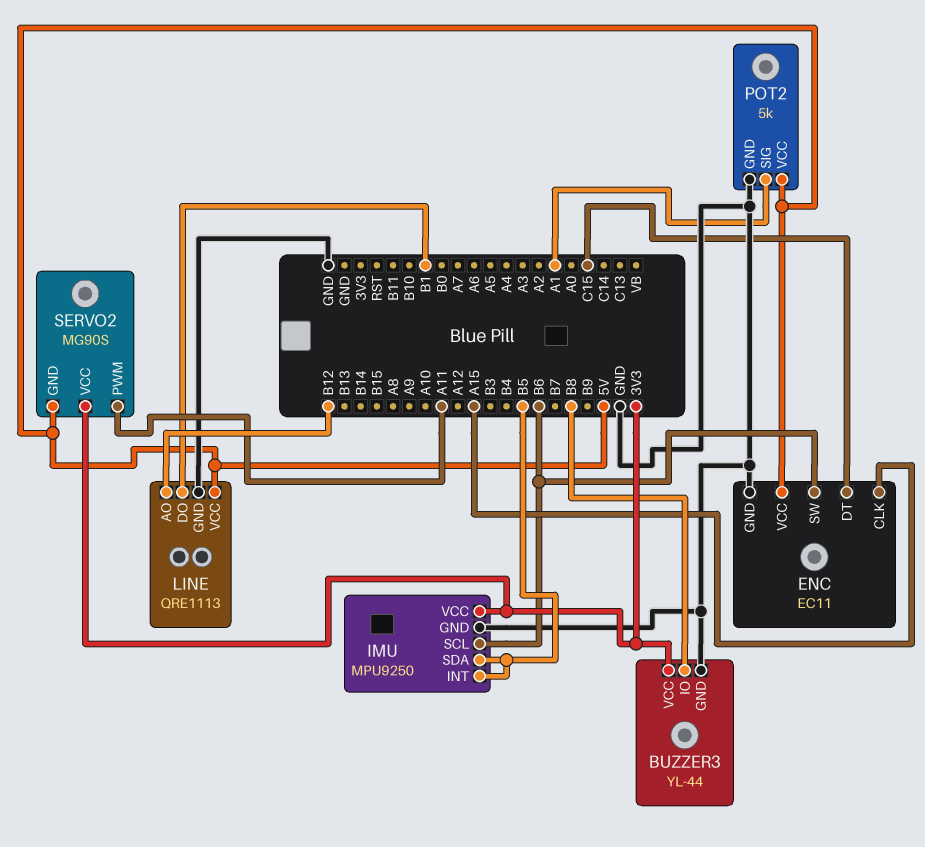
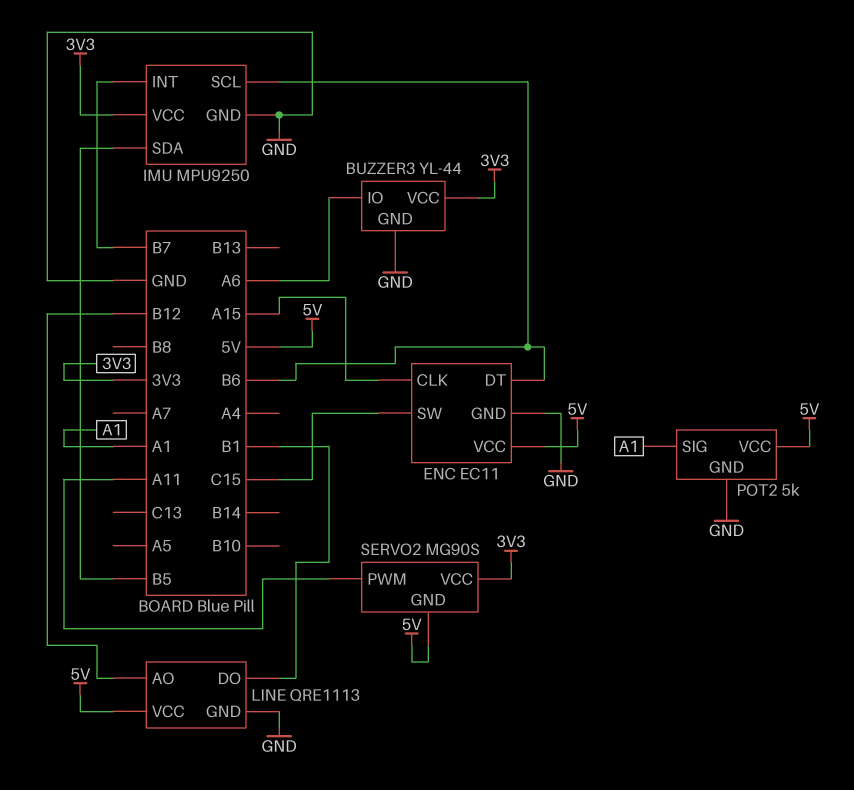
BUZZER3 pin IO: B8 -> A6
ENC pin DT: C15 -> B6
ENC pin SW: B6 -> C15
IMU pin INT: B5 -> B7

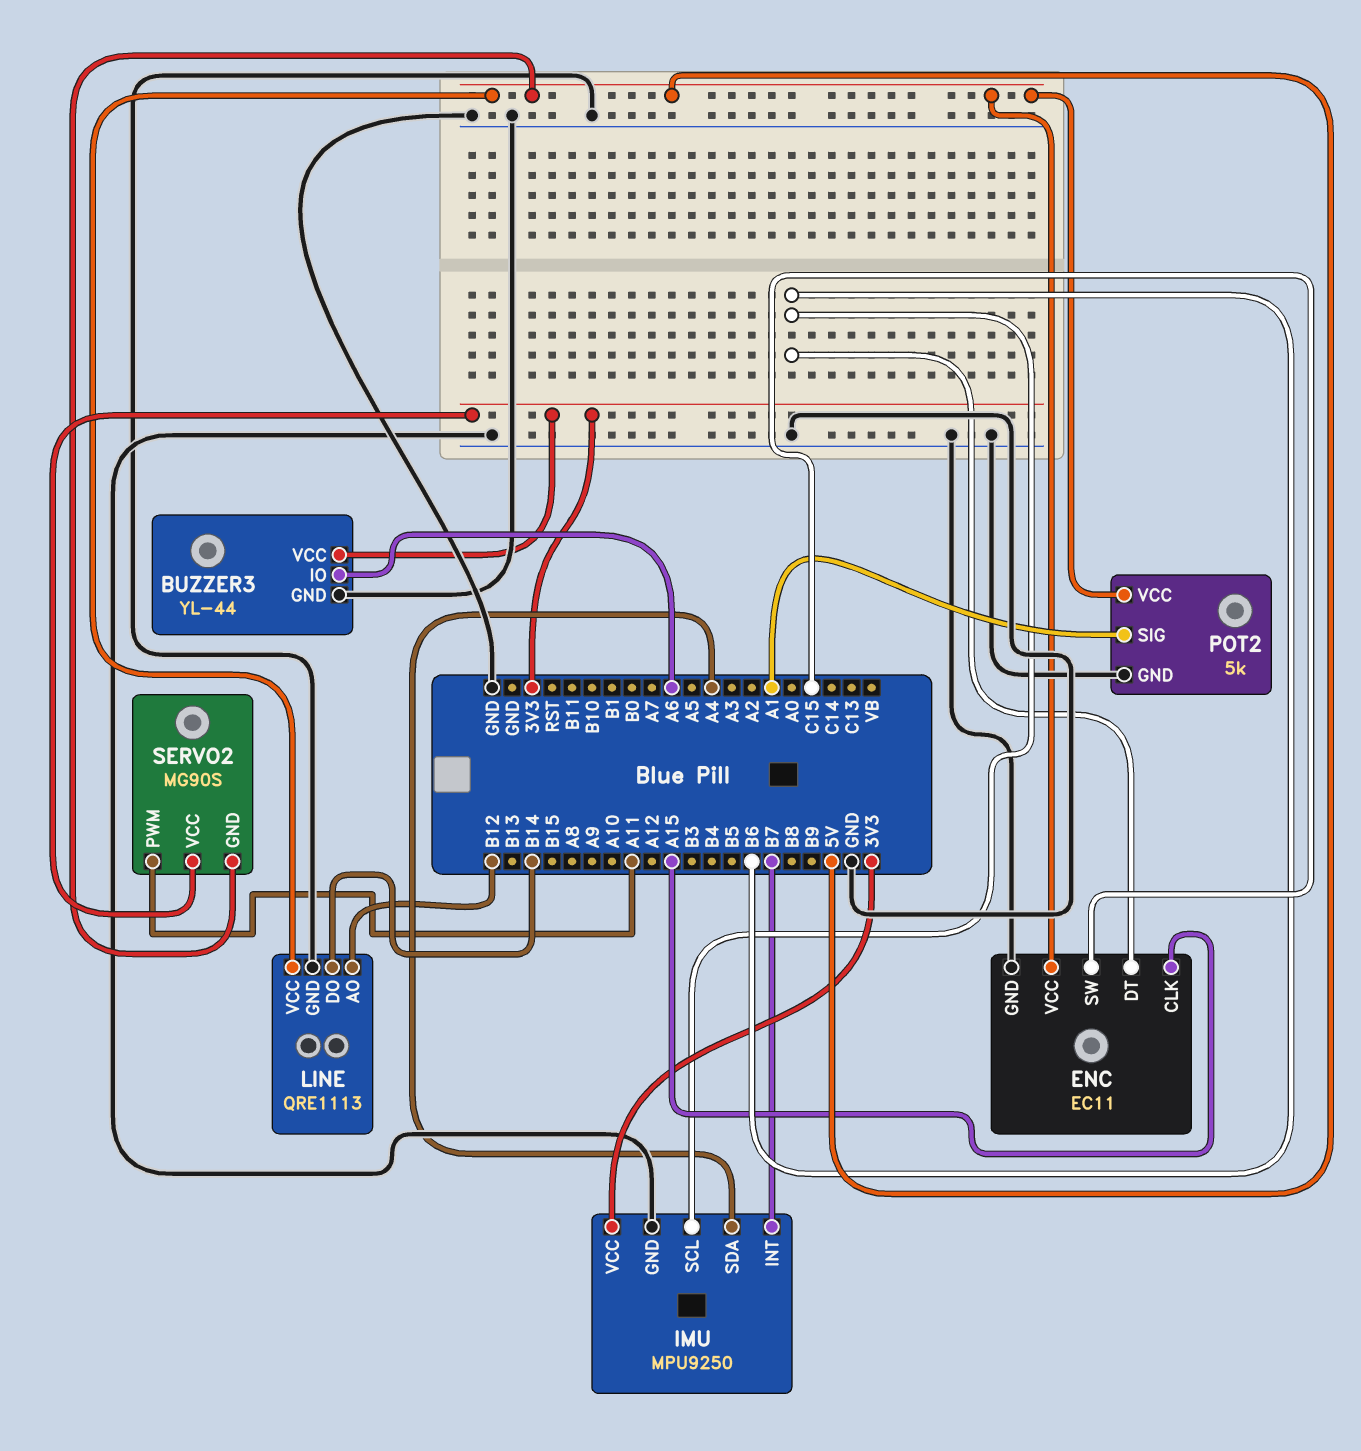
IMU pin SDA: B5 -> A4
LINE pin DO: B1 -> B14

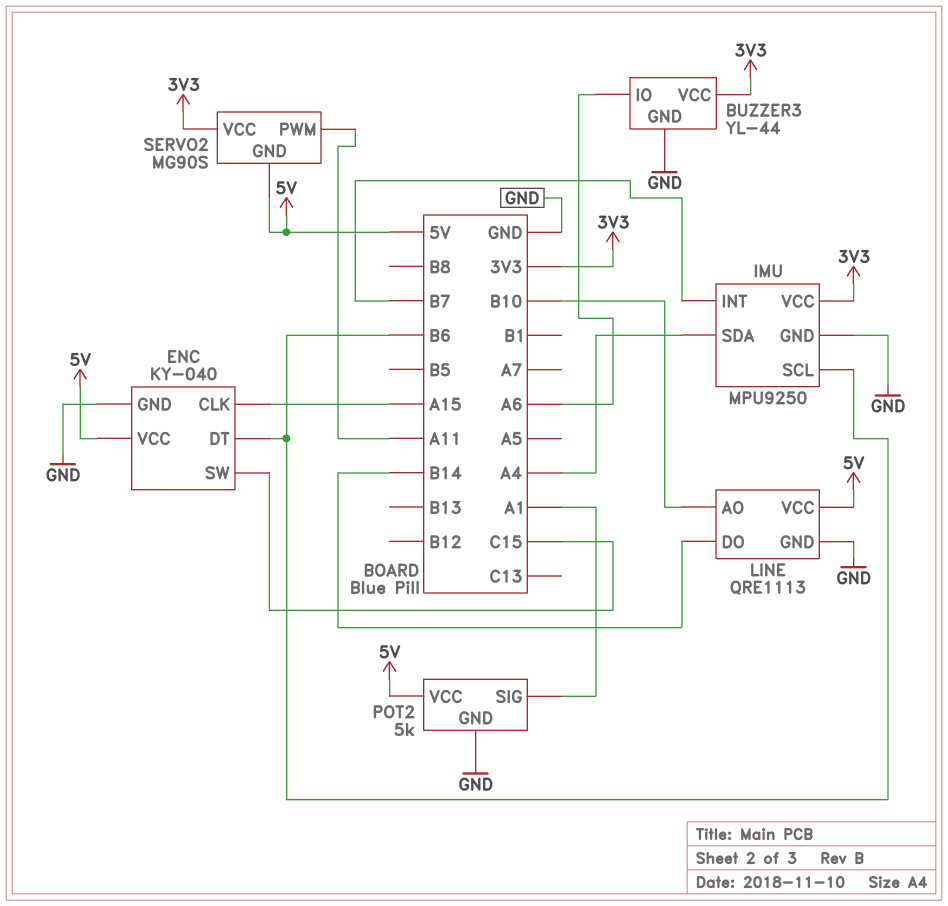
ENC: EC11 -> KY-040
LINE pin AO: B12 -> B10

